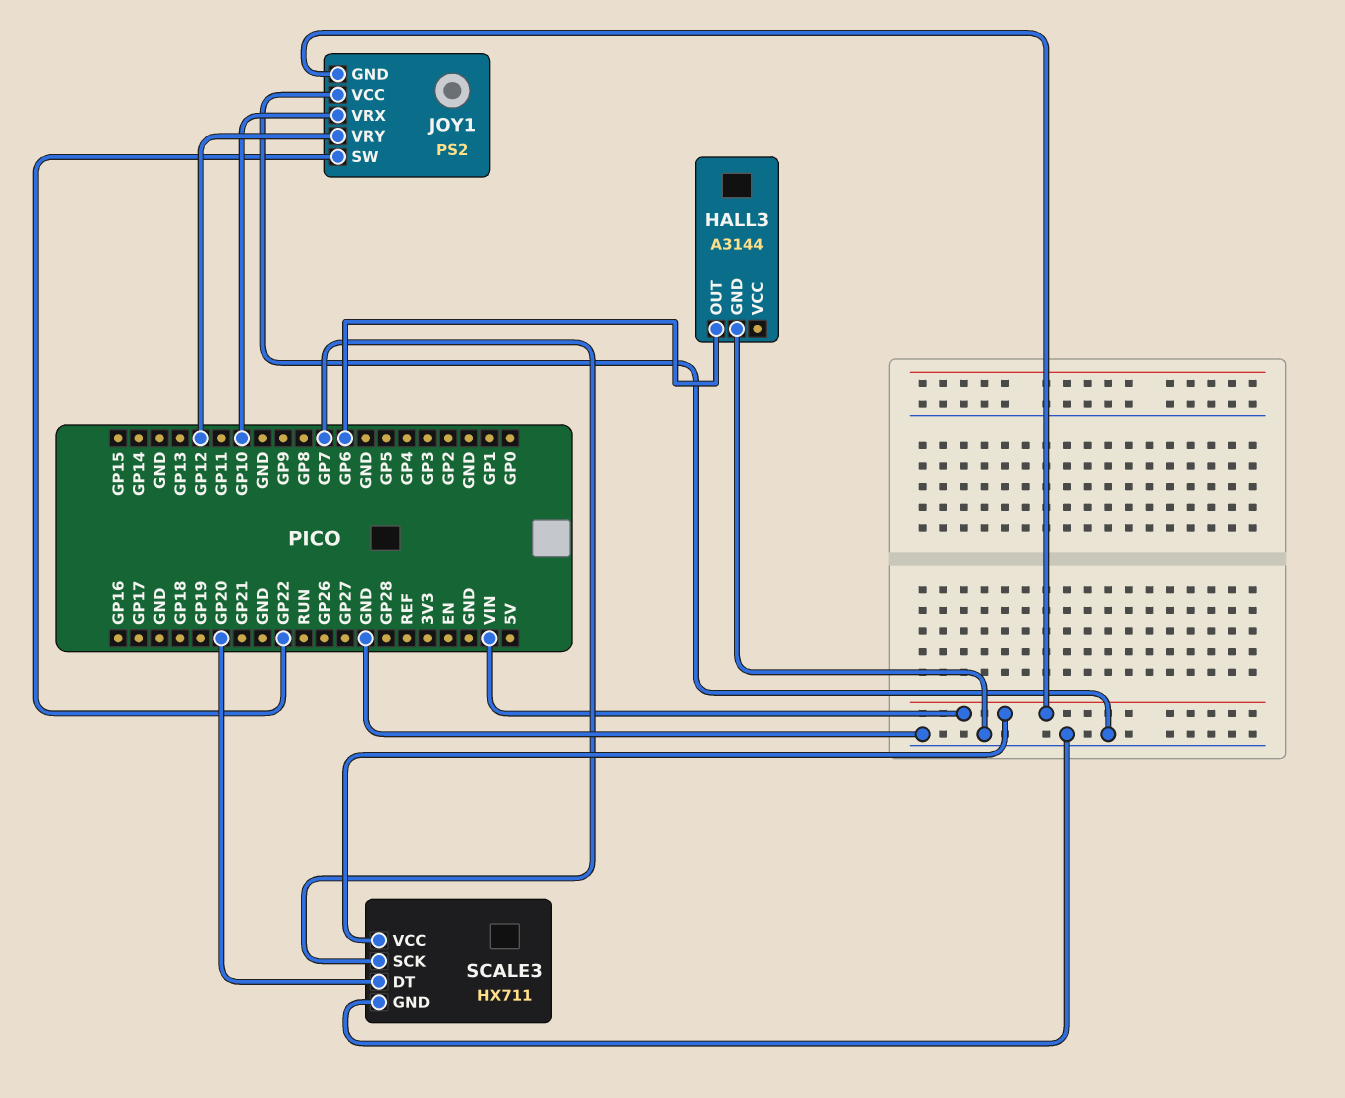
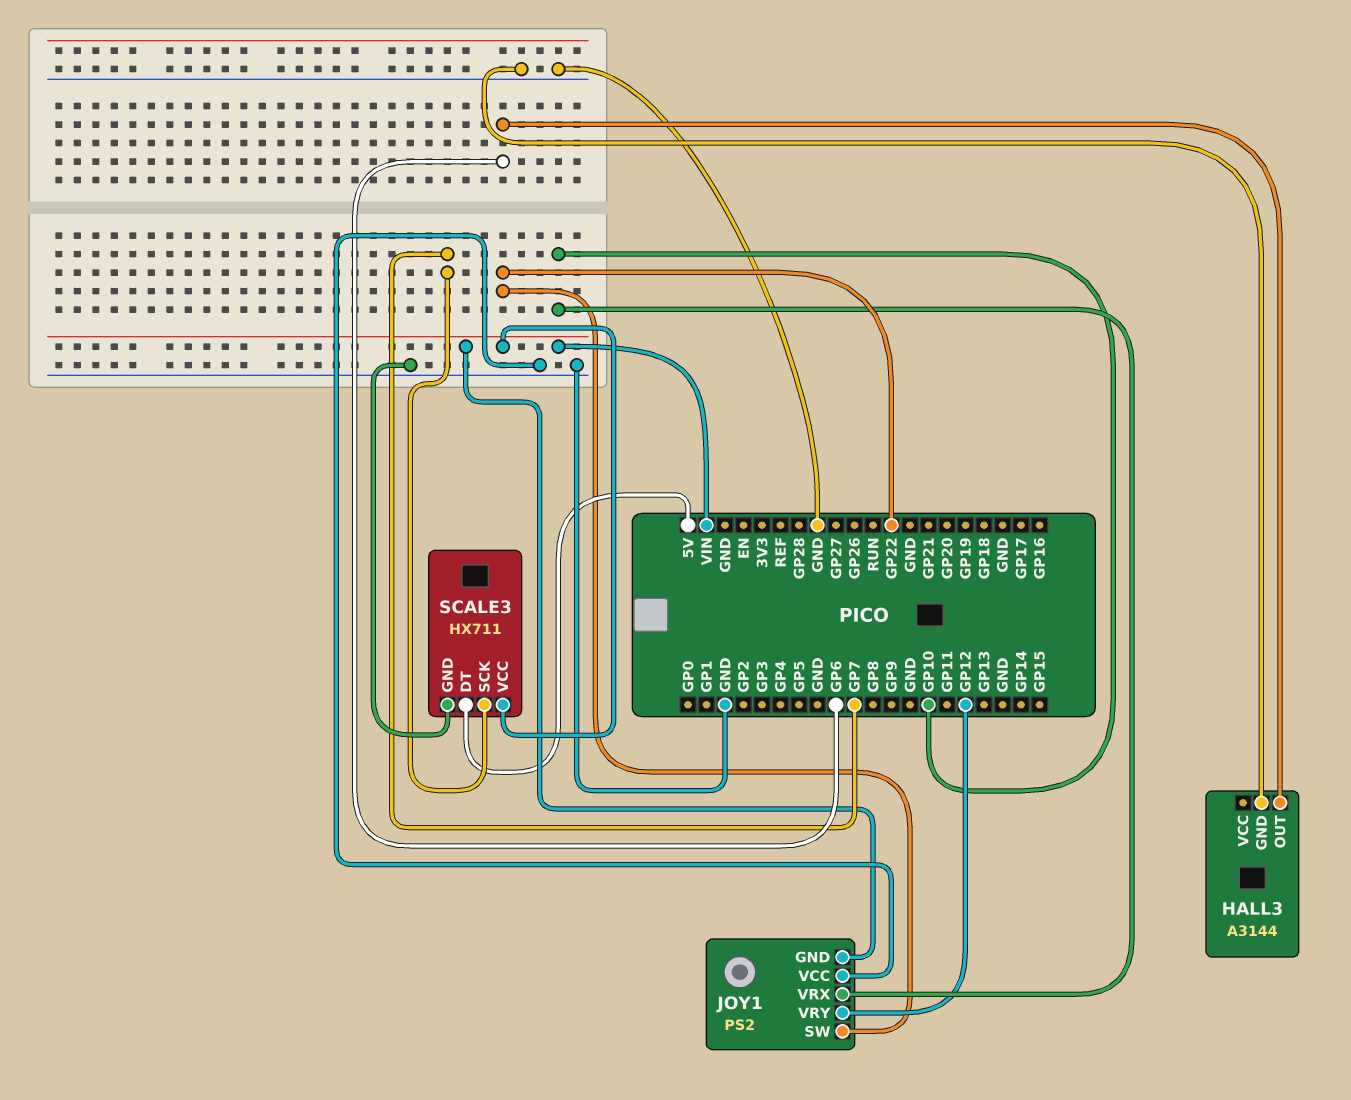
SCALE3 pin DT: GP20 -> 5V

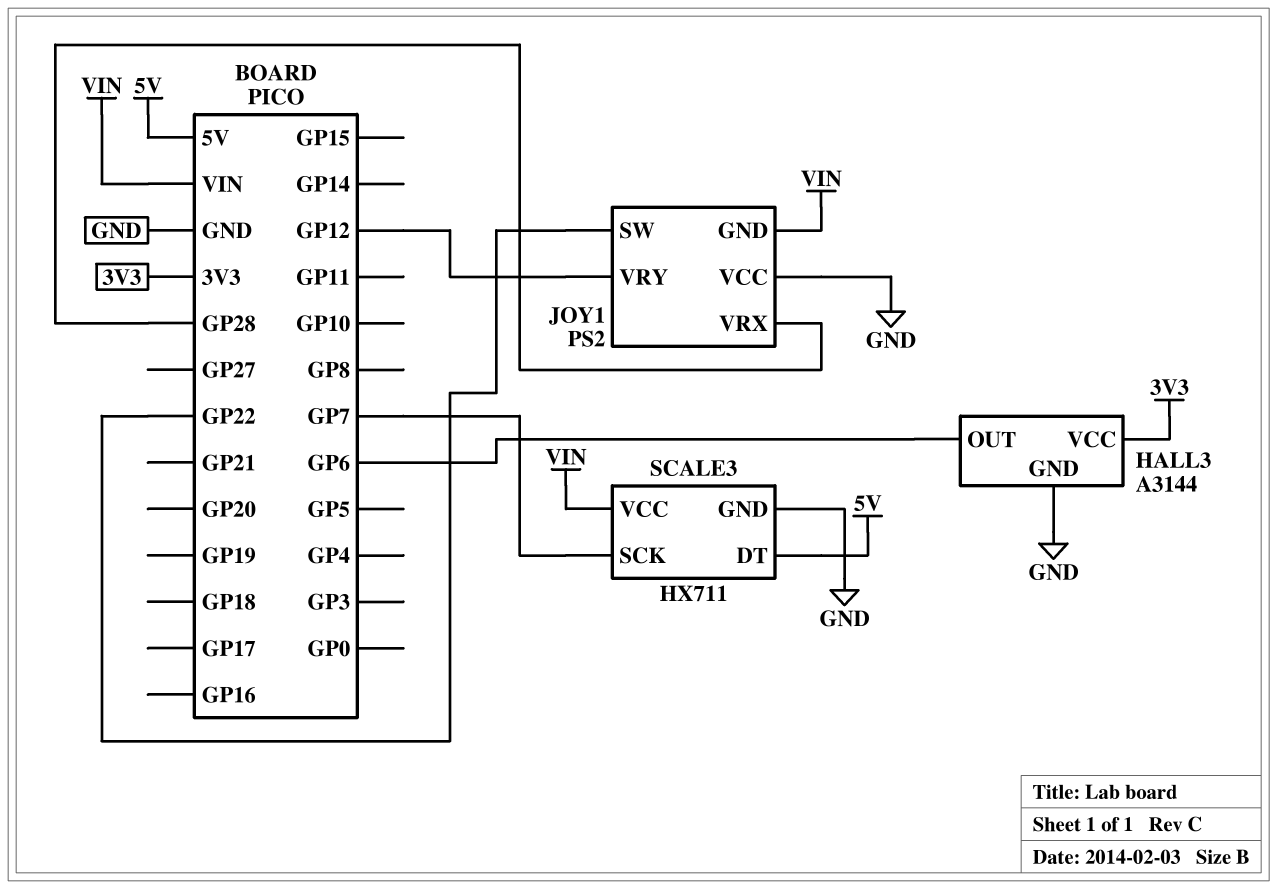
HALL3 pin VCC: none -> 3V3
JOY1 pin VRX: GP10 -> GP28

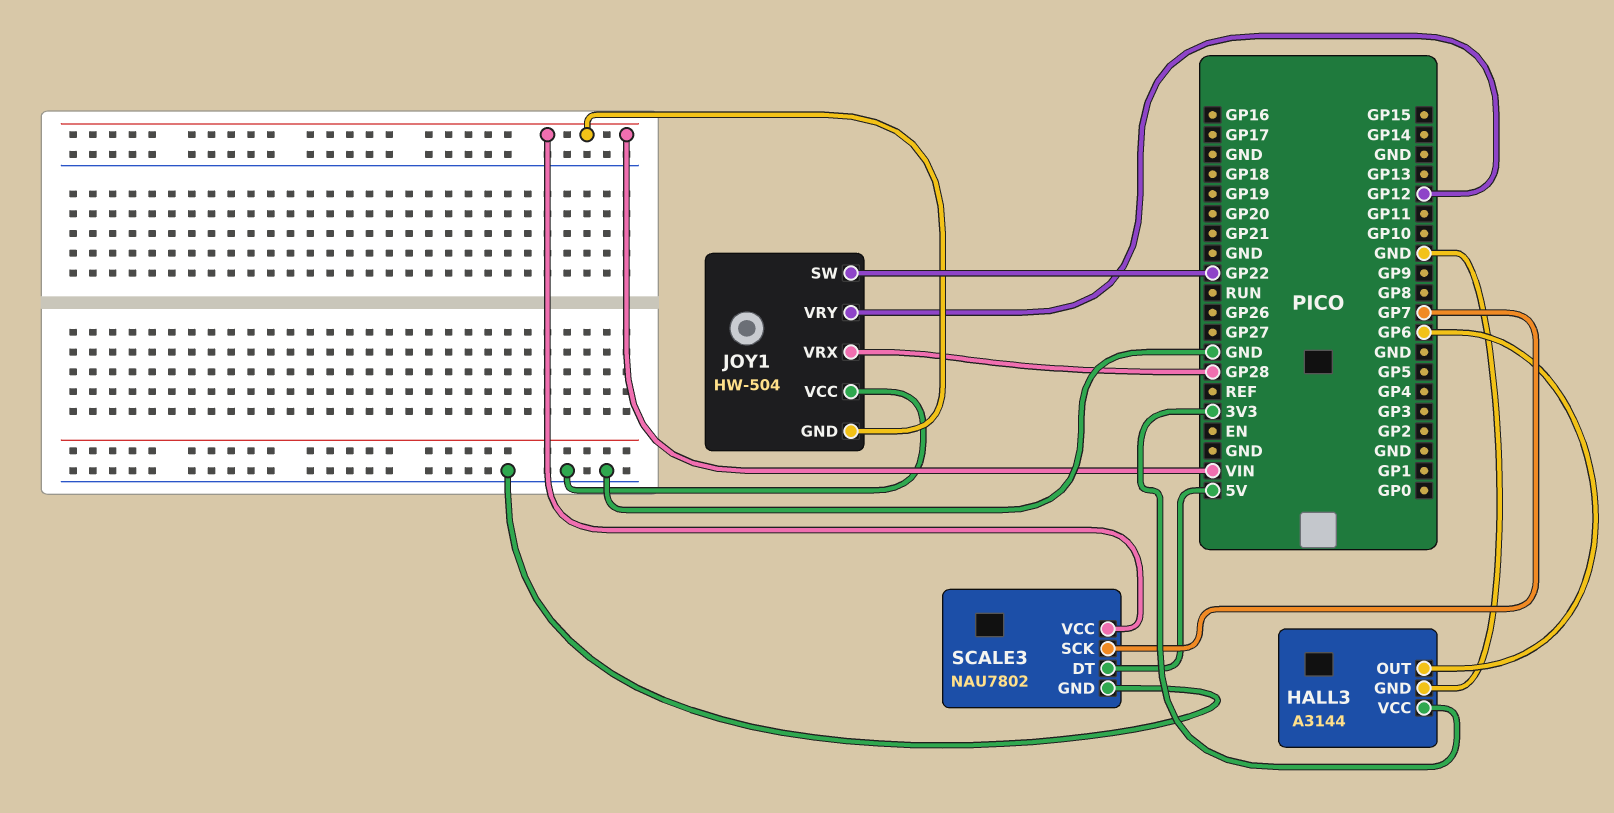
JOY1: PS2 -> HW-504
SCALE3: HX711 -> NAU7802

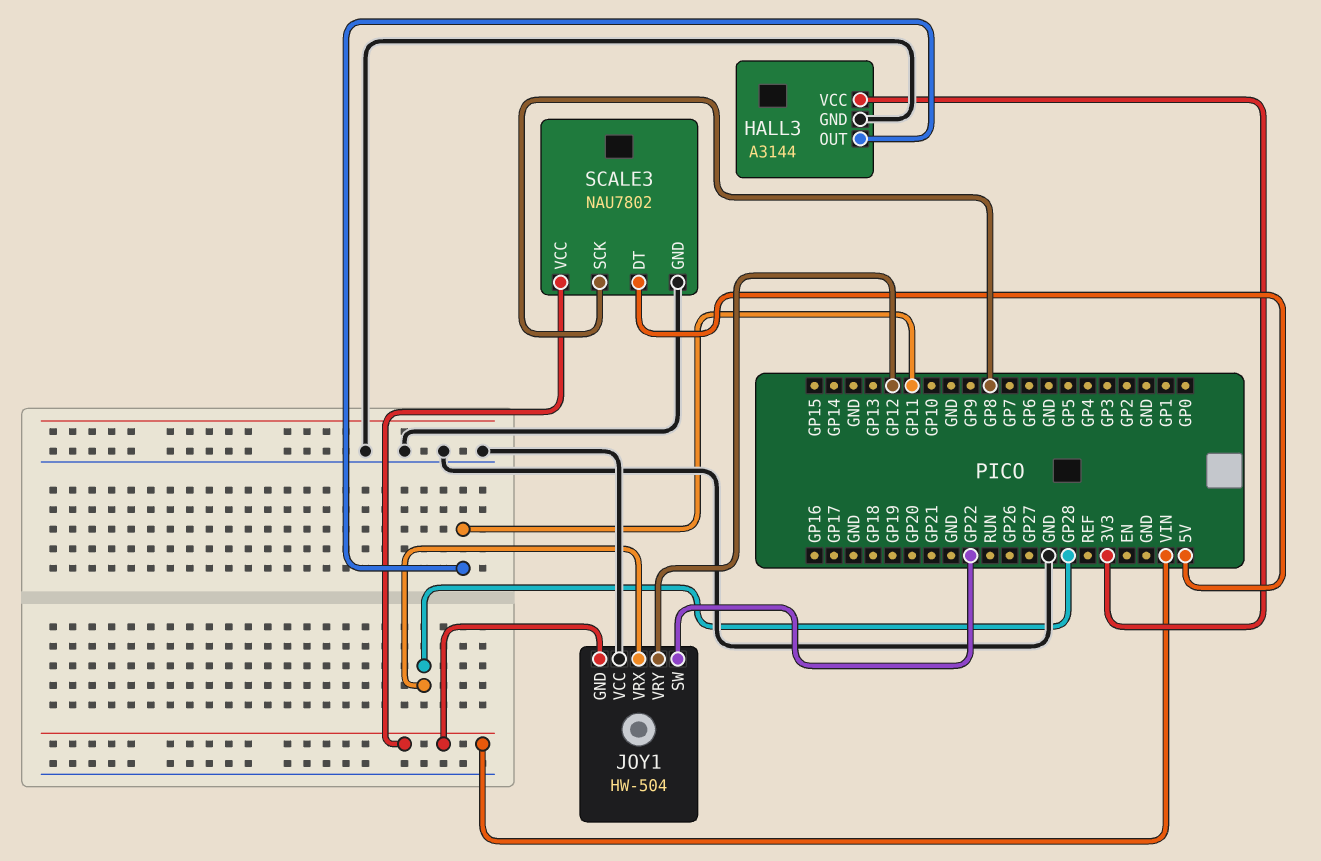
HALL3 pin OUT: GP6 -> GP11
SCALE3 pin SCK: GP7 -> GP8

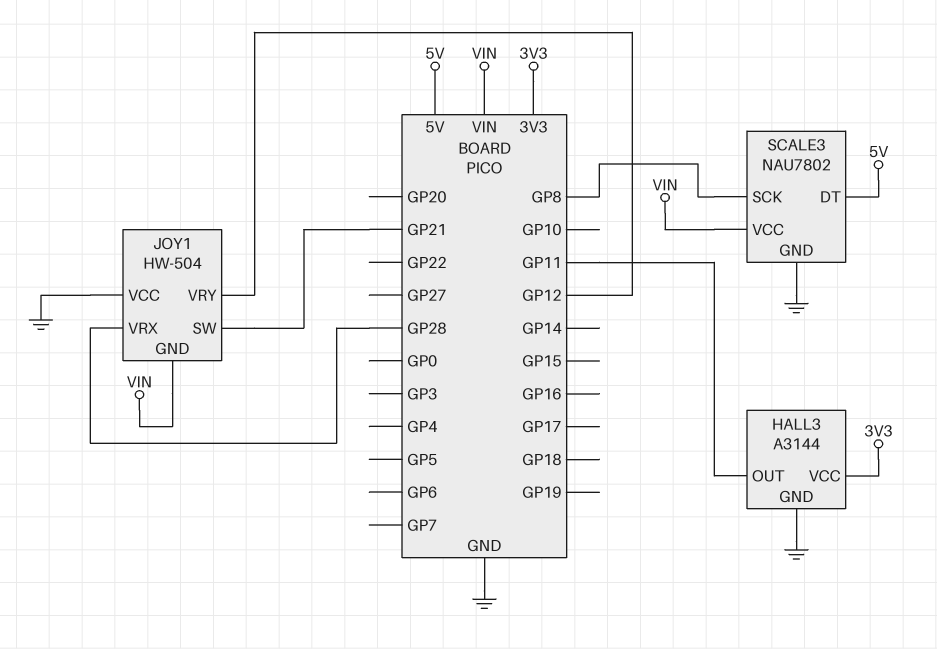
JOY1 pin SW: GP22 -> GP21

